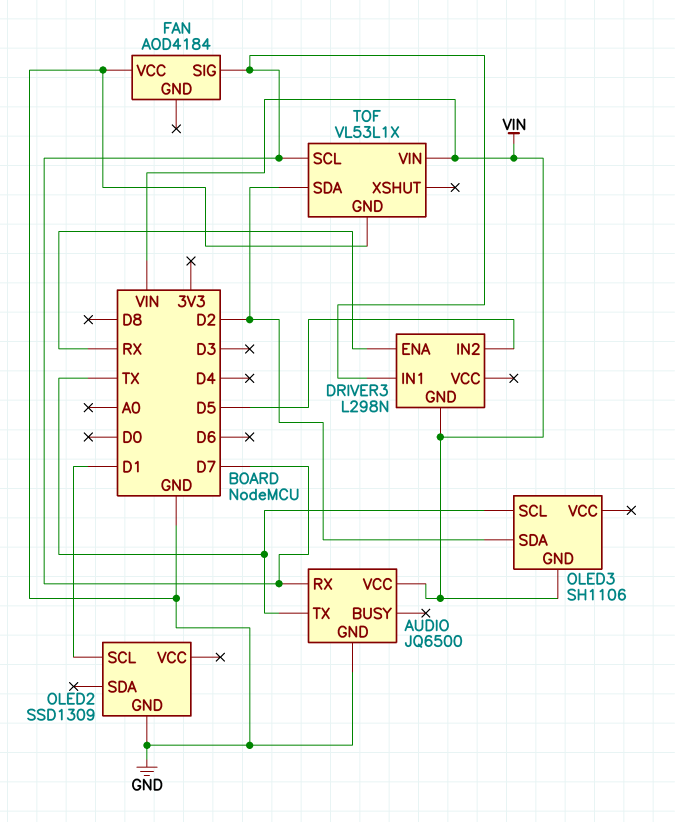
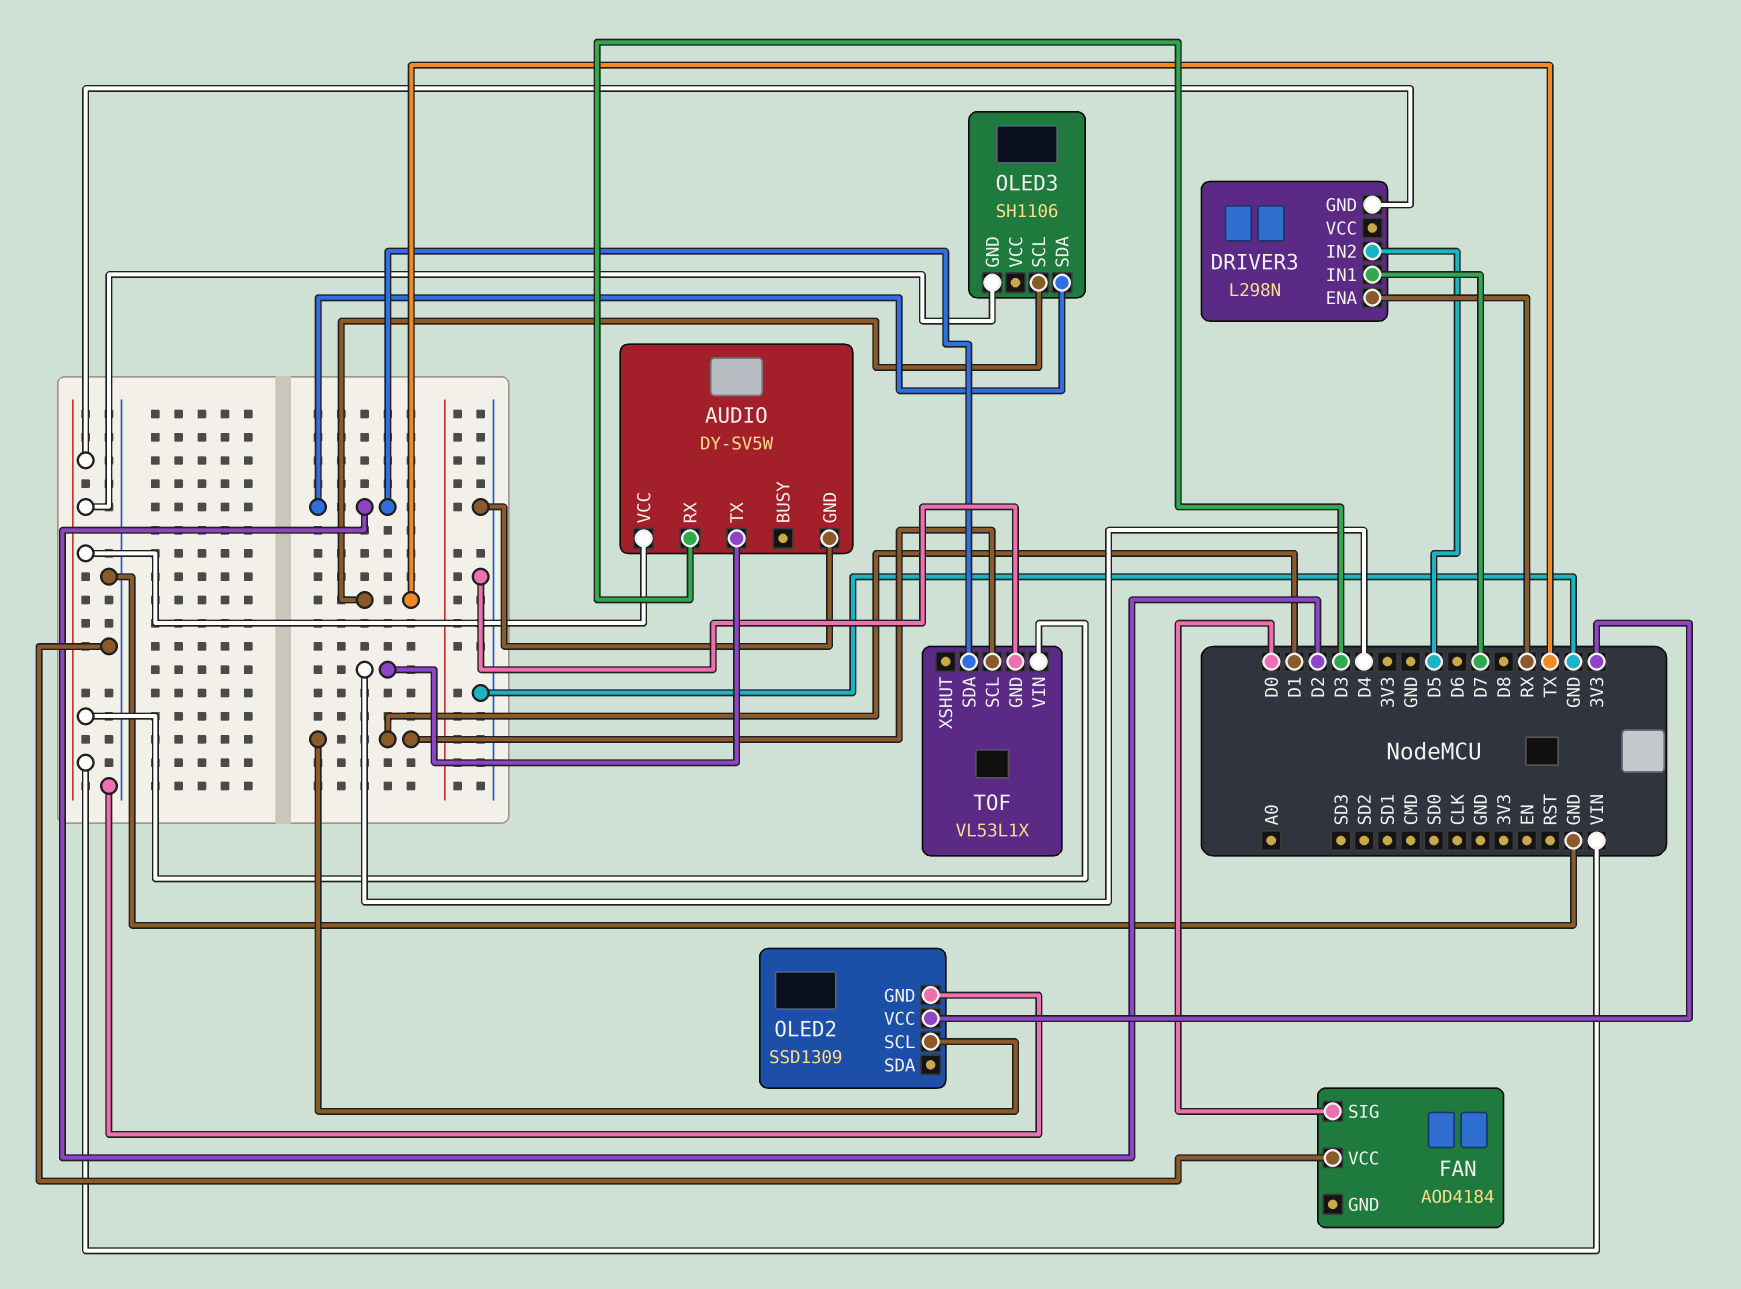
AUDIO: JQ6500 -> DY-SV5W
AUDIO pin RX: D7 -> D3
AUDIO pin TX: TX -> D4
FAN pin SIG: D7 -> D0
OLED2 pin VCC: none -> 3V3
TOF pin SCL: D7 -> D1

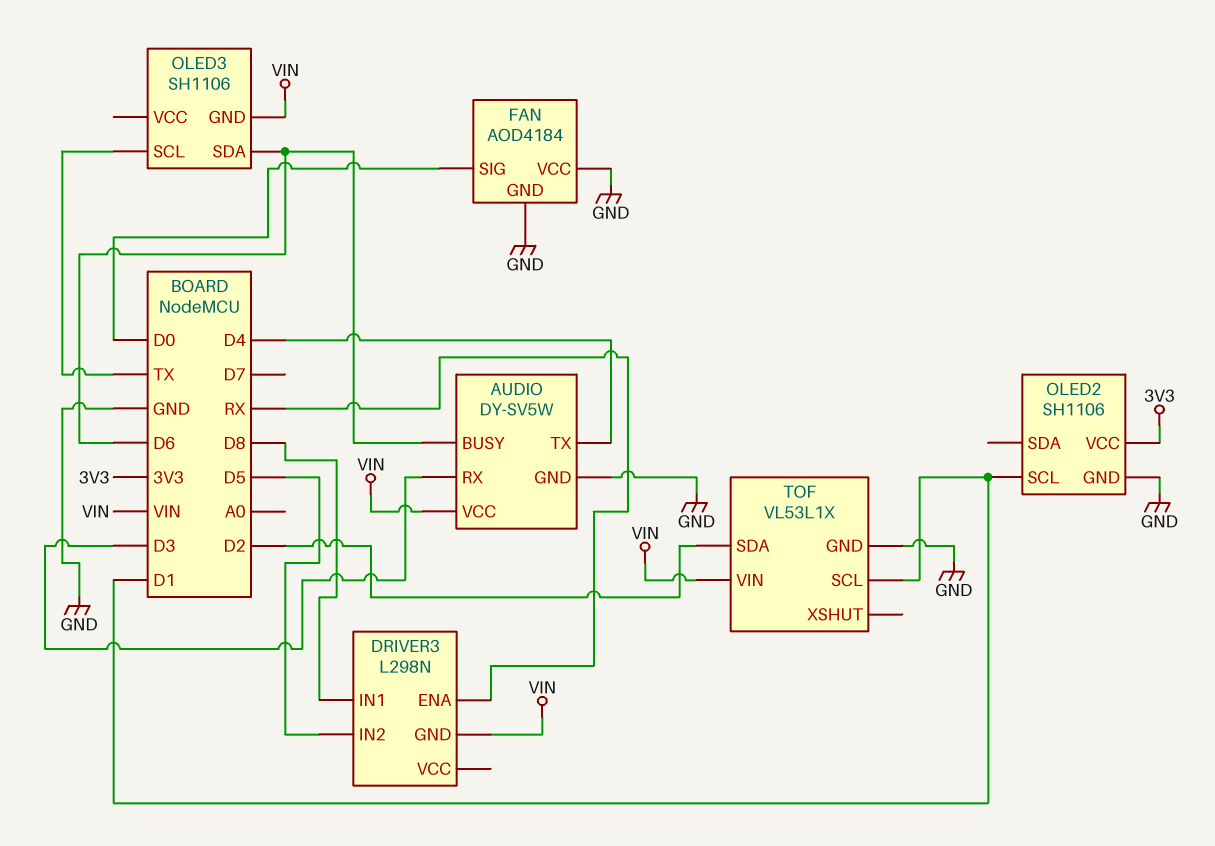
AUDIO pin BUSY: none -> D6
DRIVER3 pin IN1: D7 -> D8
FAN pin GND: none -> GND
OLED2: SSD1309 -> SH1106
OLED3 pin SDA: D2 -> D6

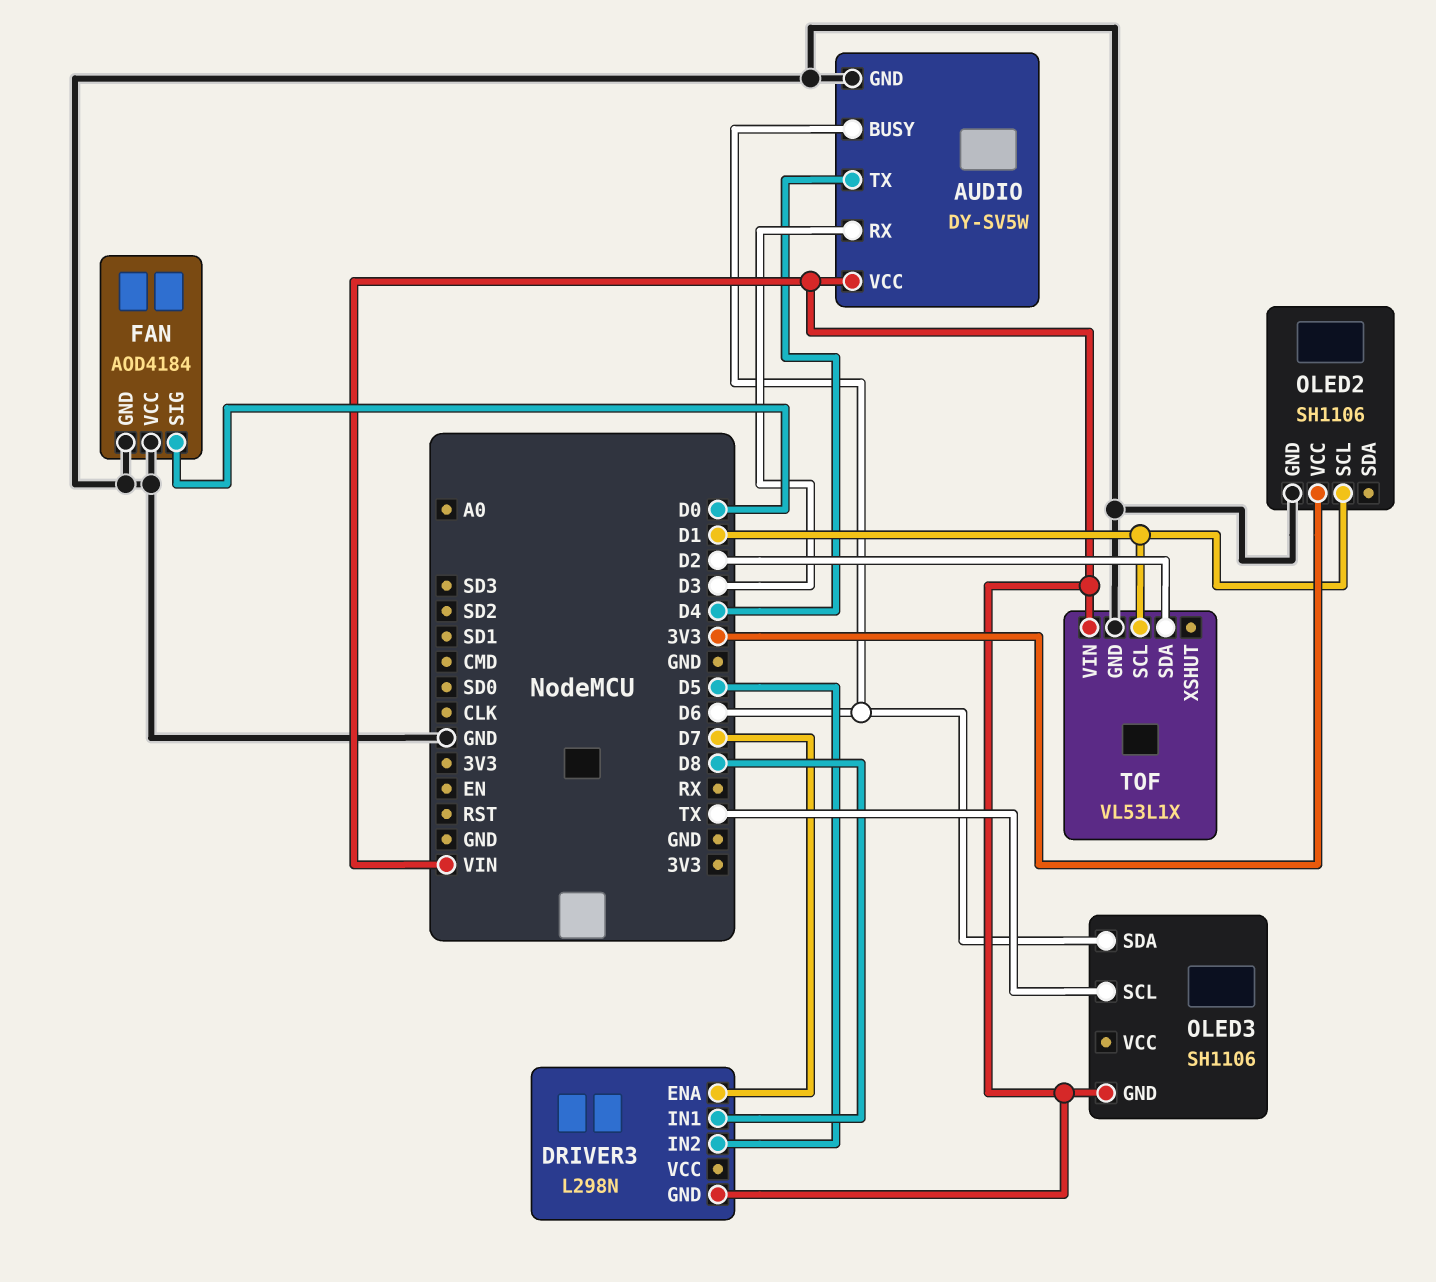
DRIVER3 pin ENA: RX -> D7

